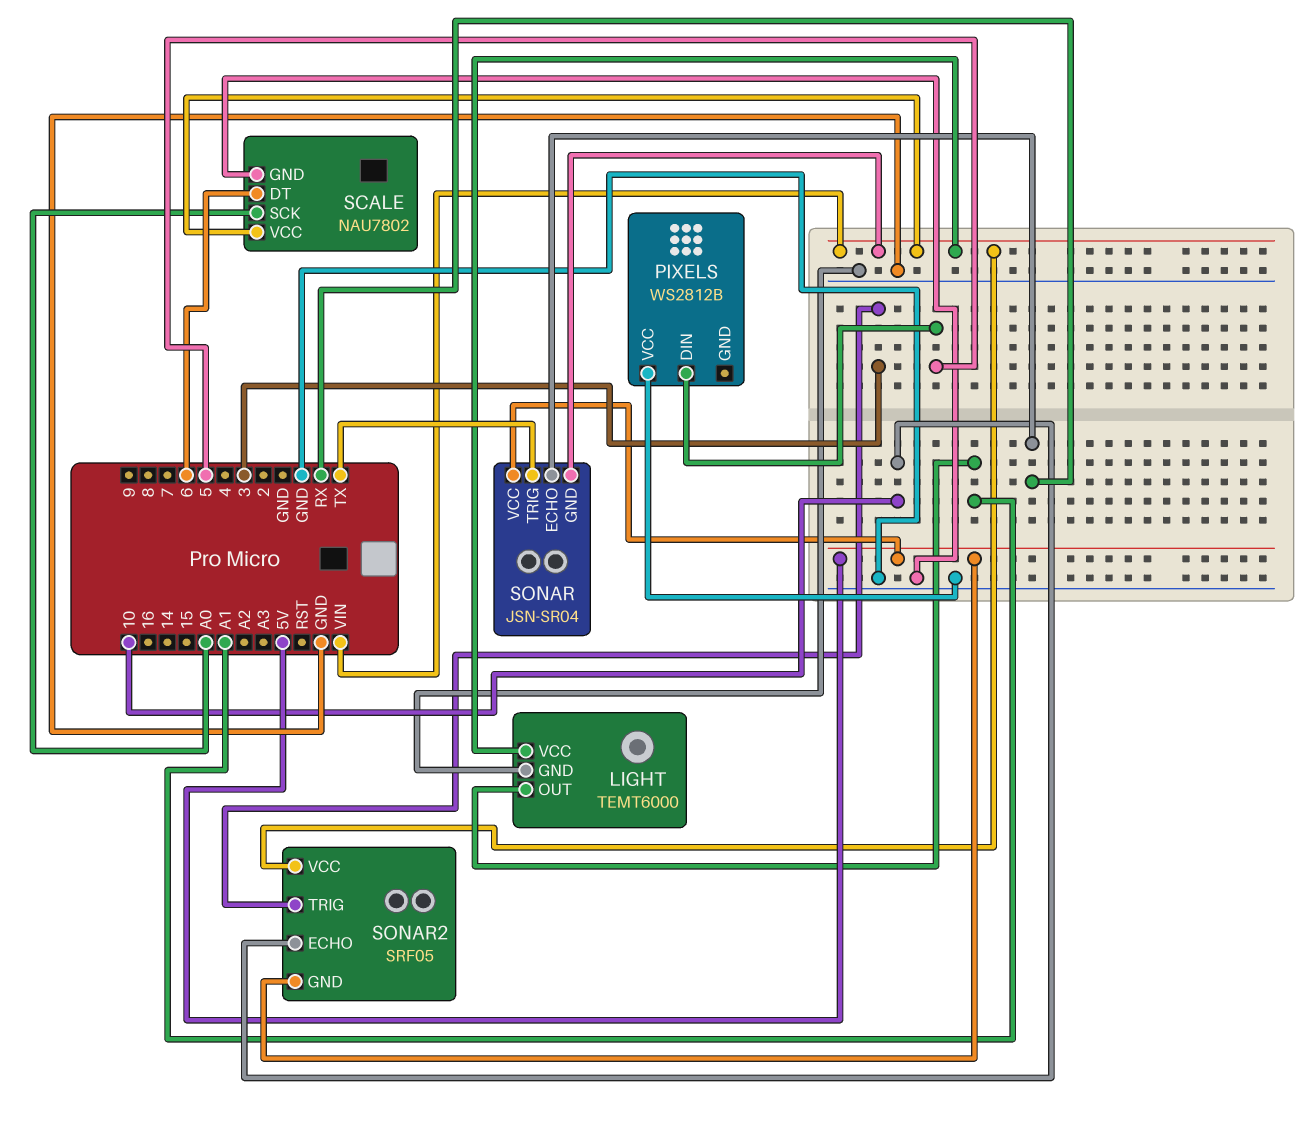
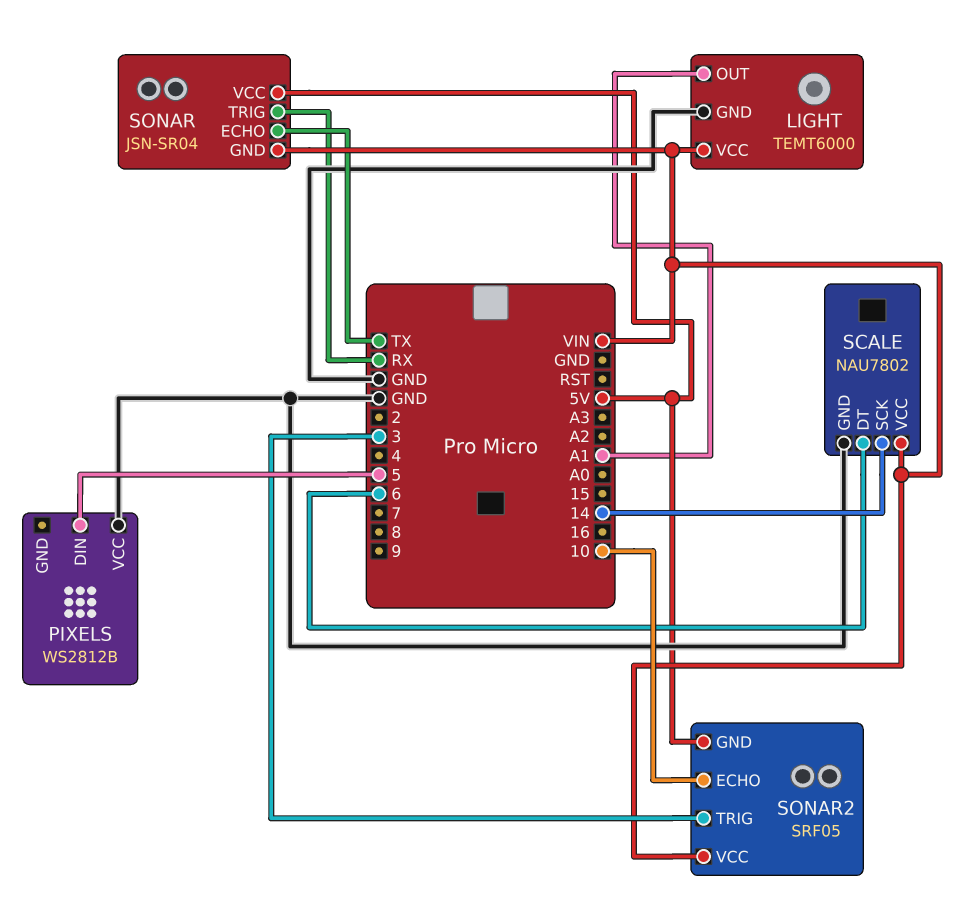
SCALE pin SCK: A0 -> 14
SONAR pin ECHO: RX -> TX
SONAR pin TRIG: TX -> RX

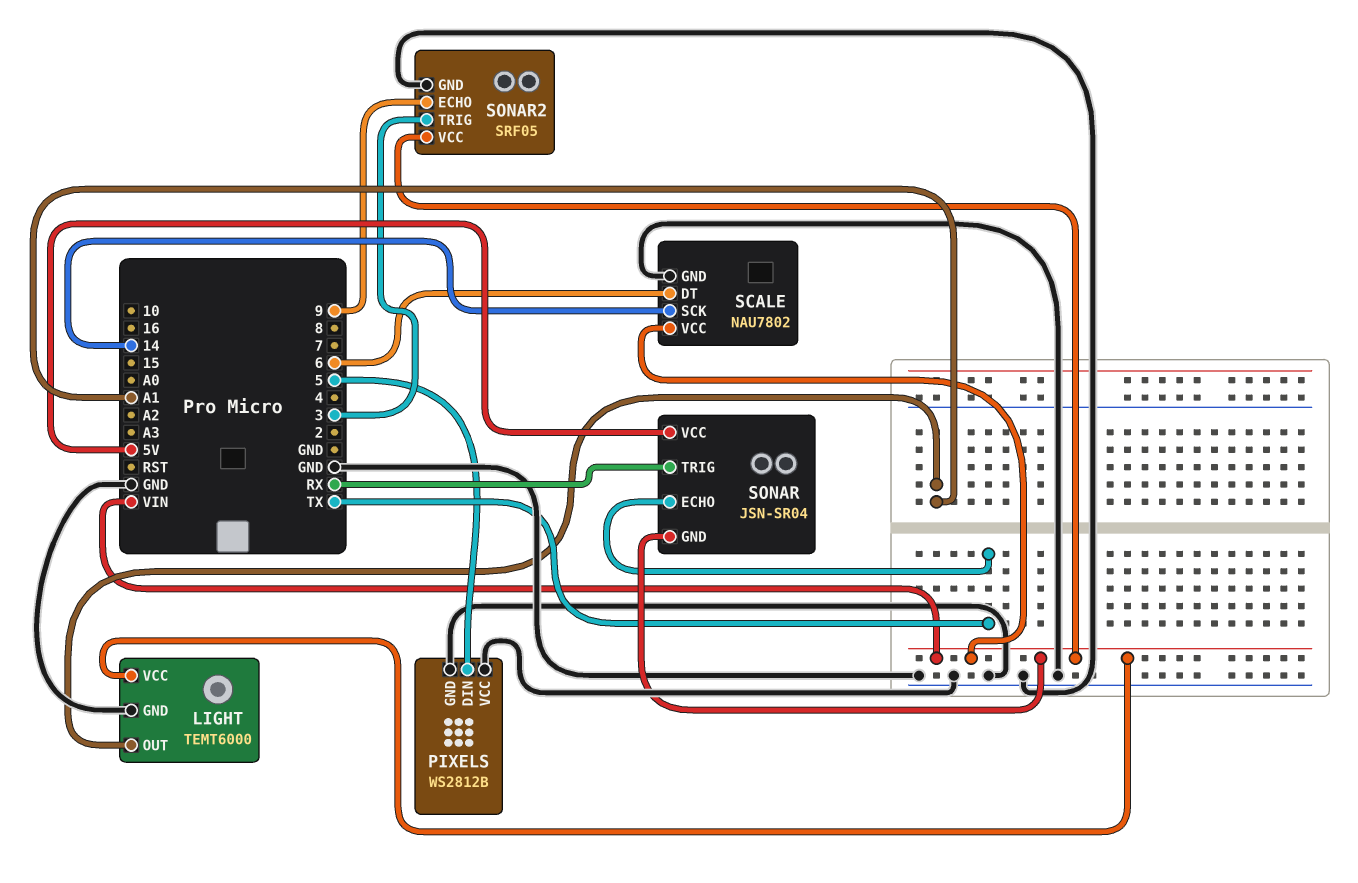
PIXELS pin GND: none -> GND
SONAR2 pin ECHO: 10 -> 9
SONAR2 pin GND: 5V -> GND

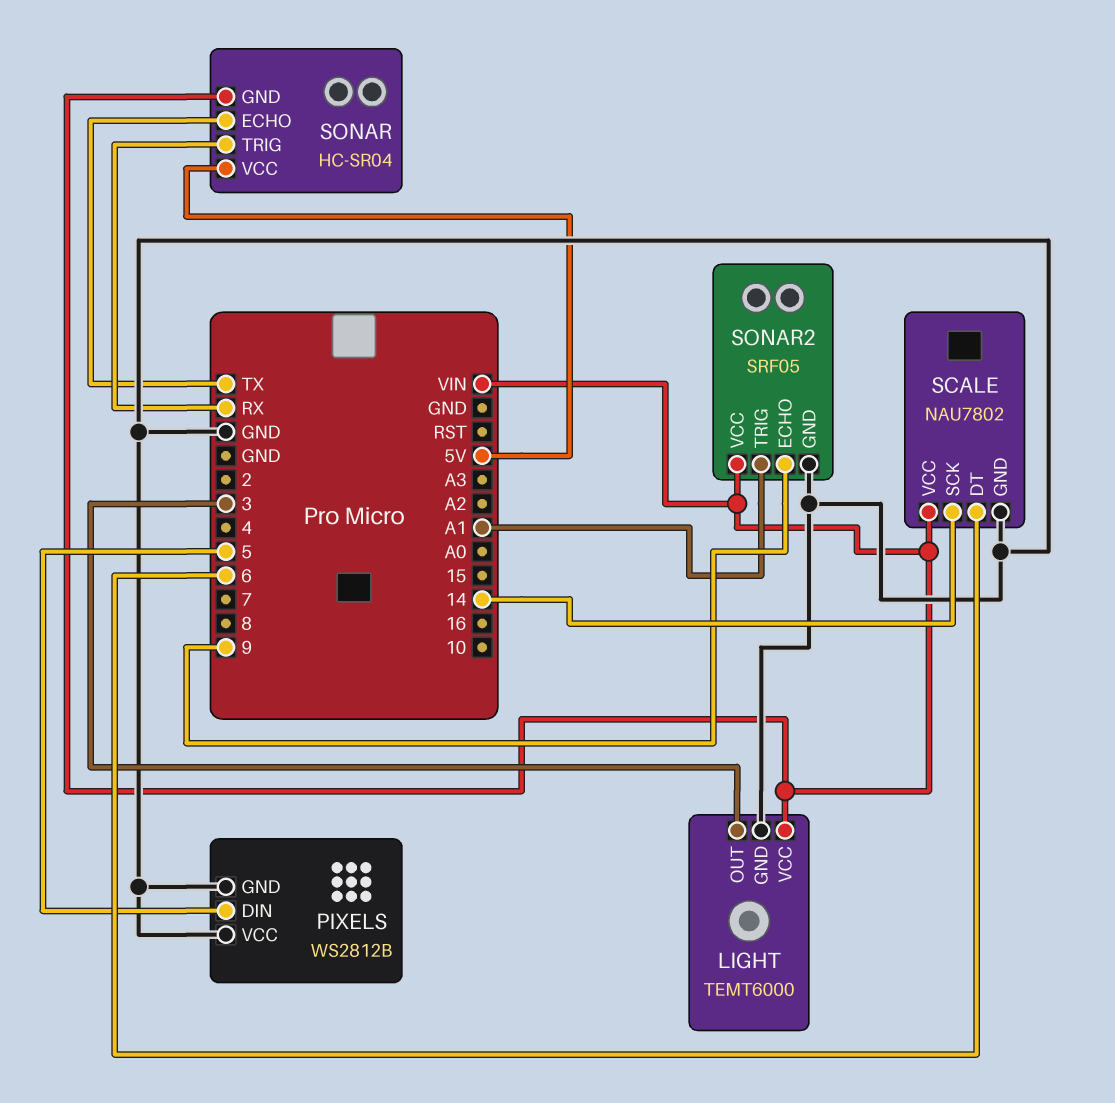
LIGHT pin OUT: A1 -> 3
SONAR: JSN-SR04 -> HC-SR04
SONAR2 pin TRIG: 3 -> A1

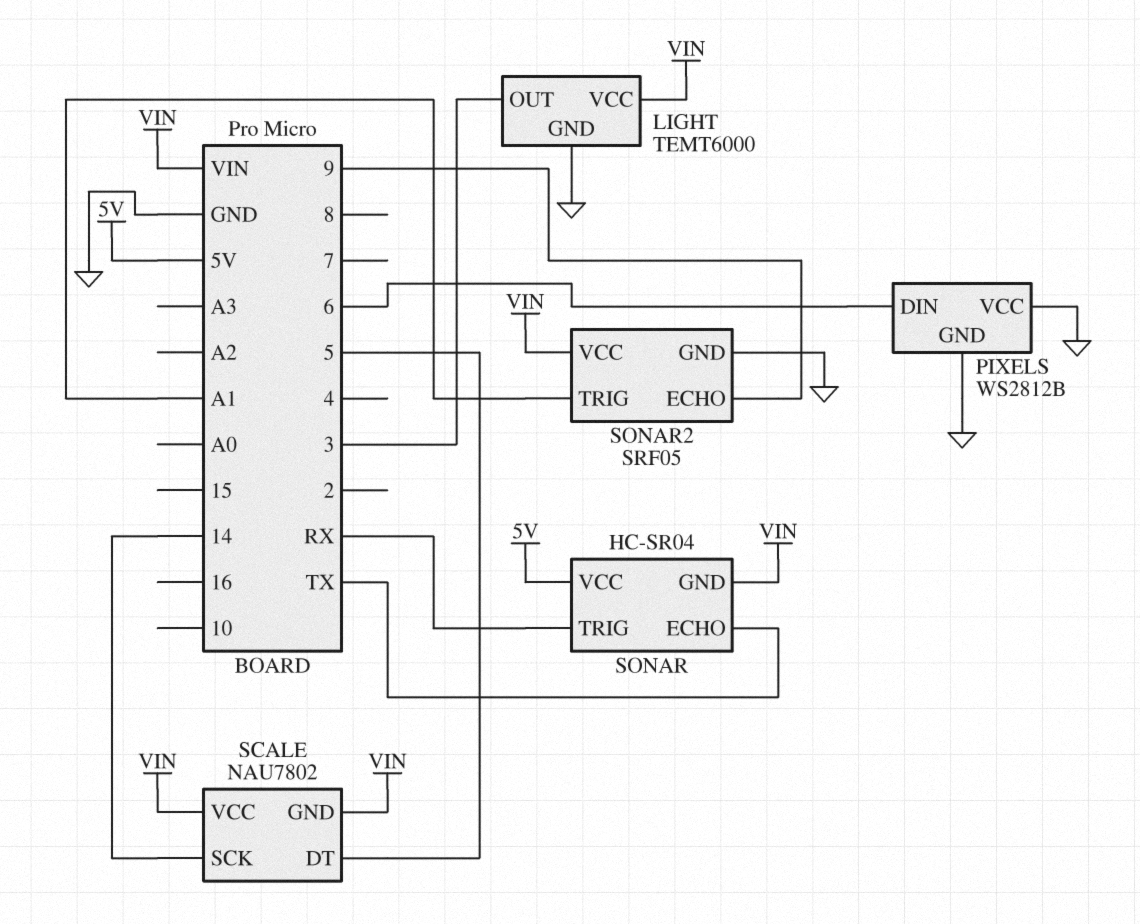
PIXELS pin DIN: 5 -> 6
SCALE pin DT: 6 -> 5
SCALE pin GND: GND -> VIN

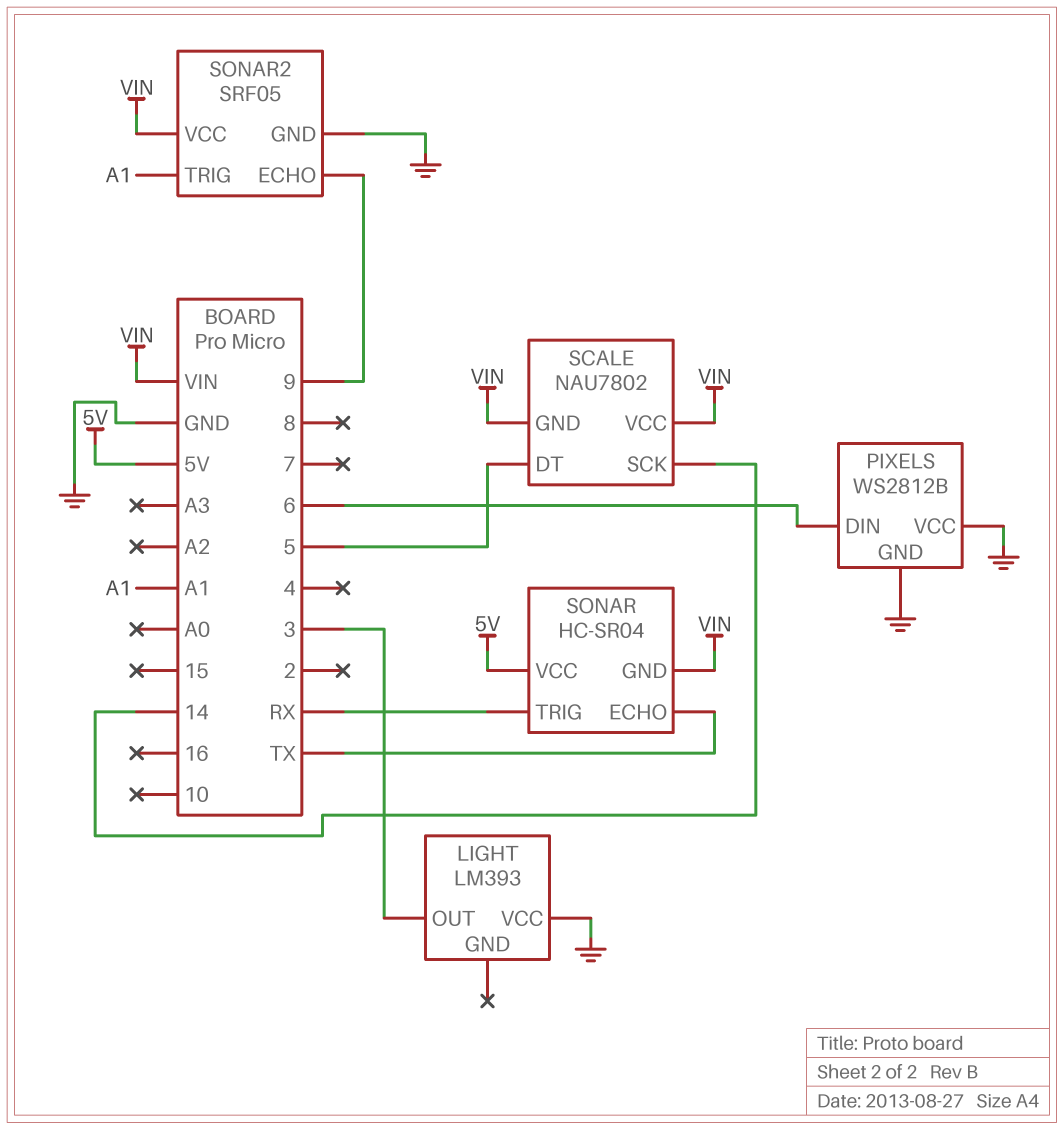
LIGHT: TEMT6000 -> LM393
LIGHT pin GND: GND -> none
LIGHT pin VCC: VIN -> GND

